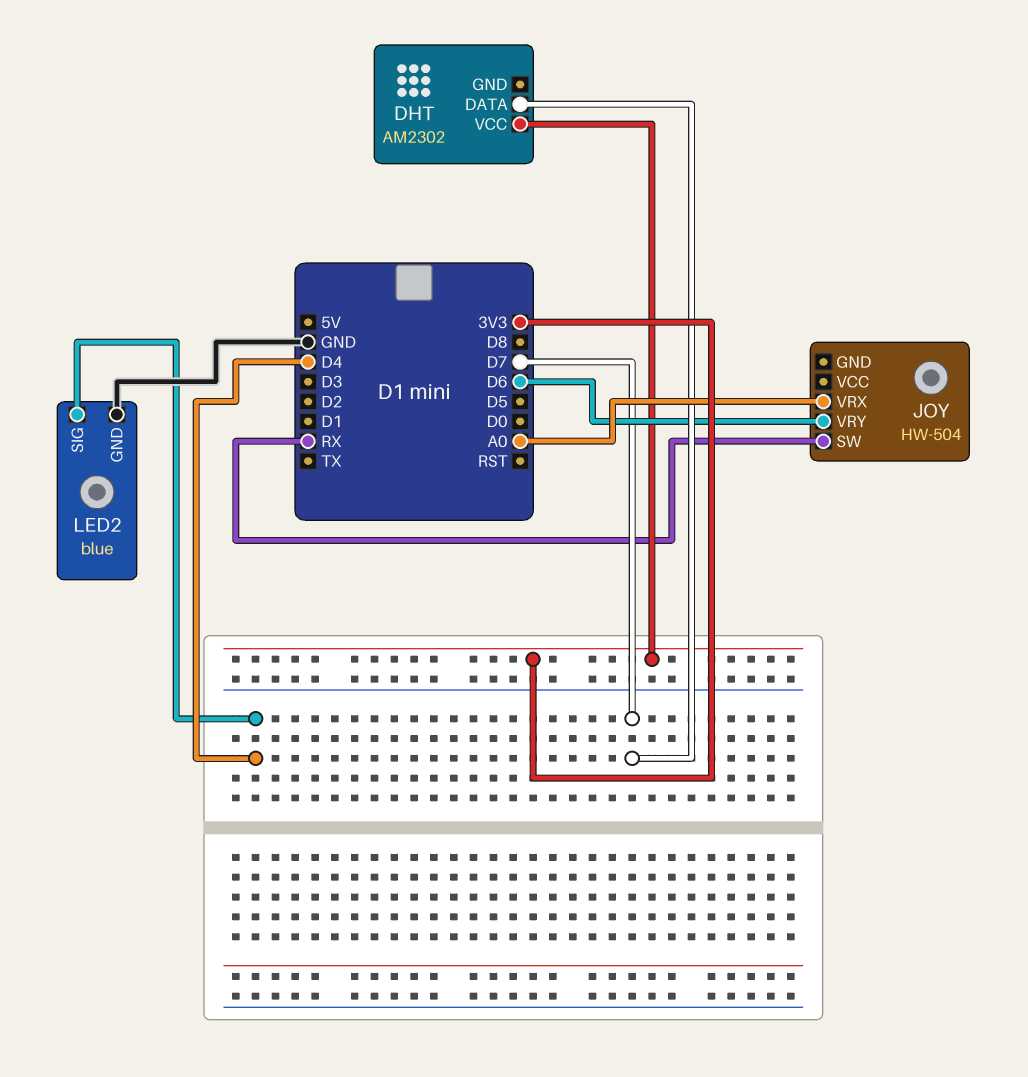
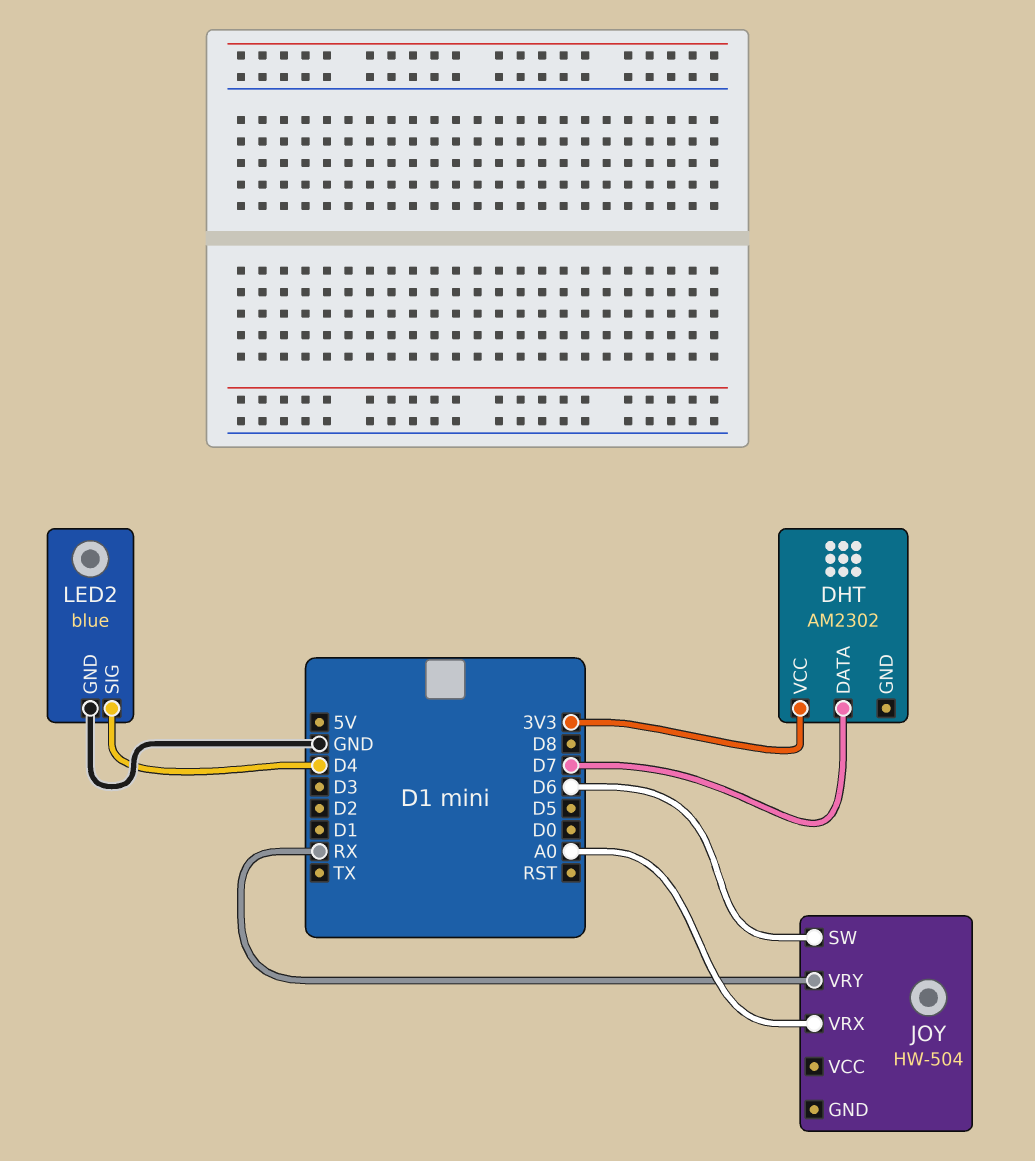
JOY pin SW: RX -> D6
JOY pin VRY: D6 -> RX

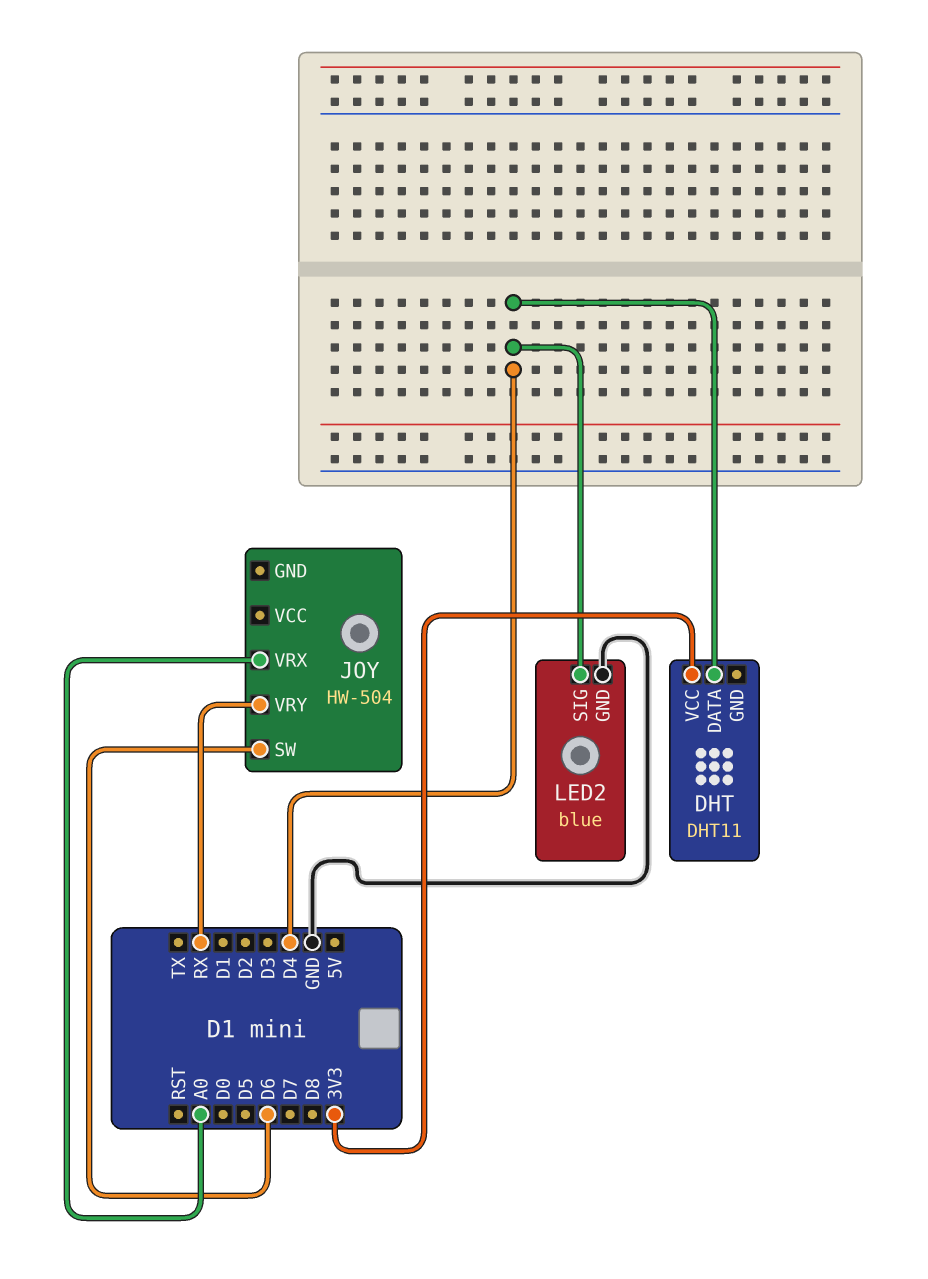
DHT: AM2302 -> DHT11
DHT pin DATA: D7 -> D4

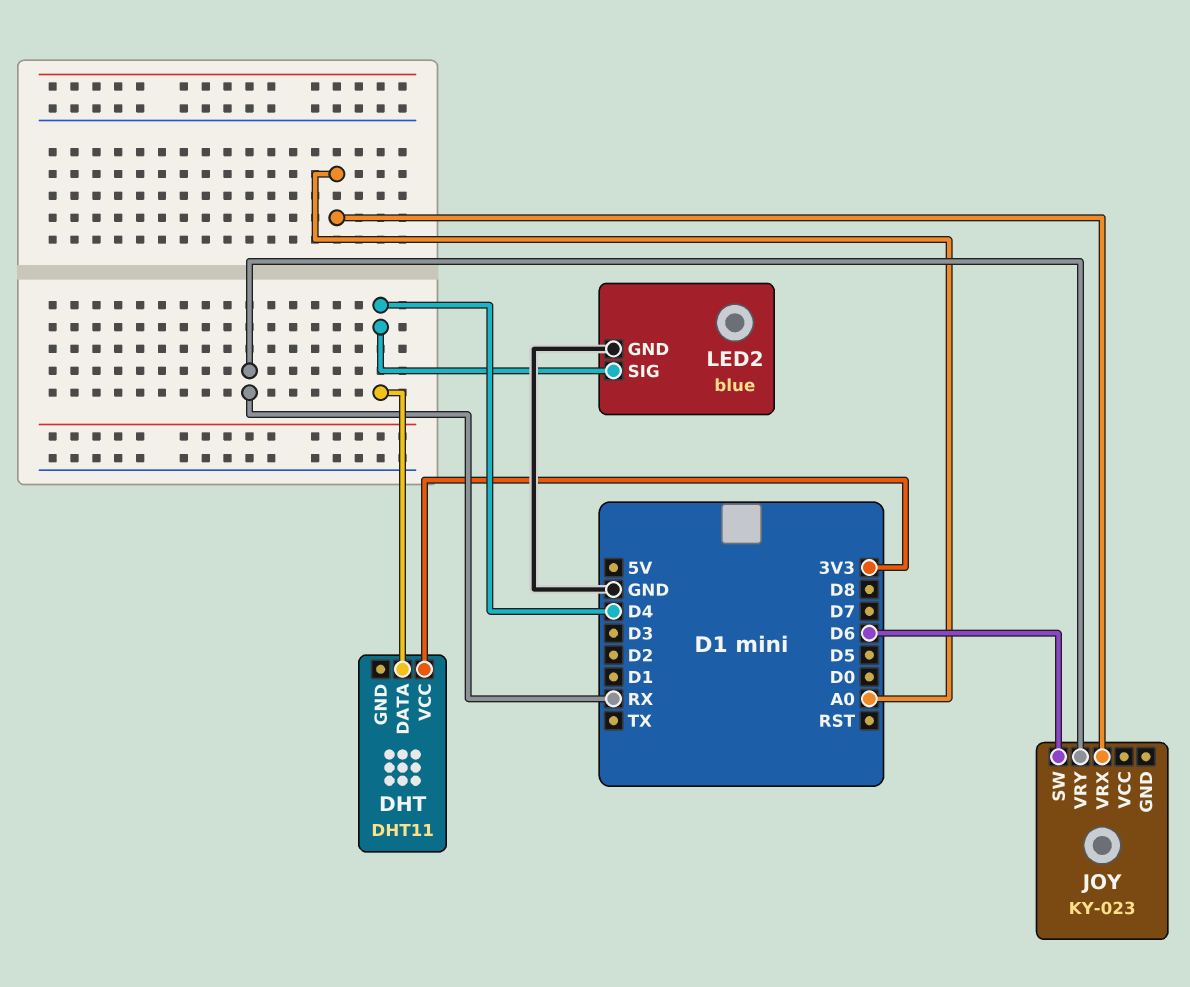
JOY: HW-504 -> KY-023

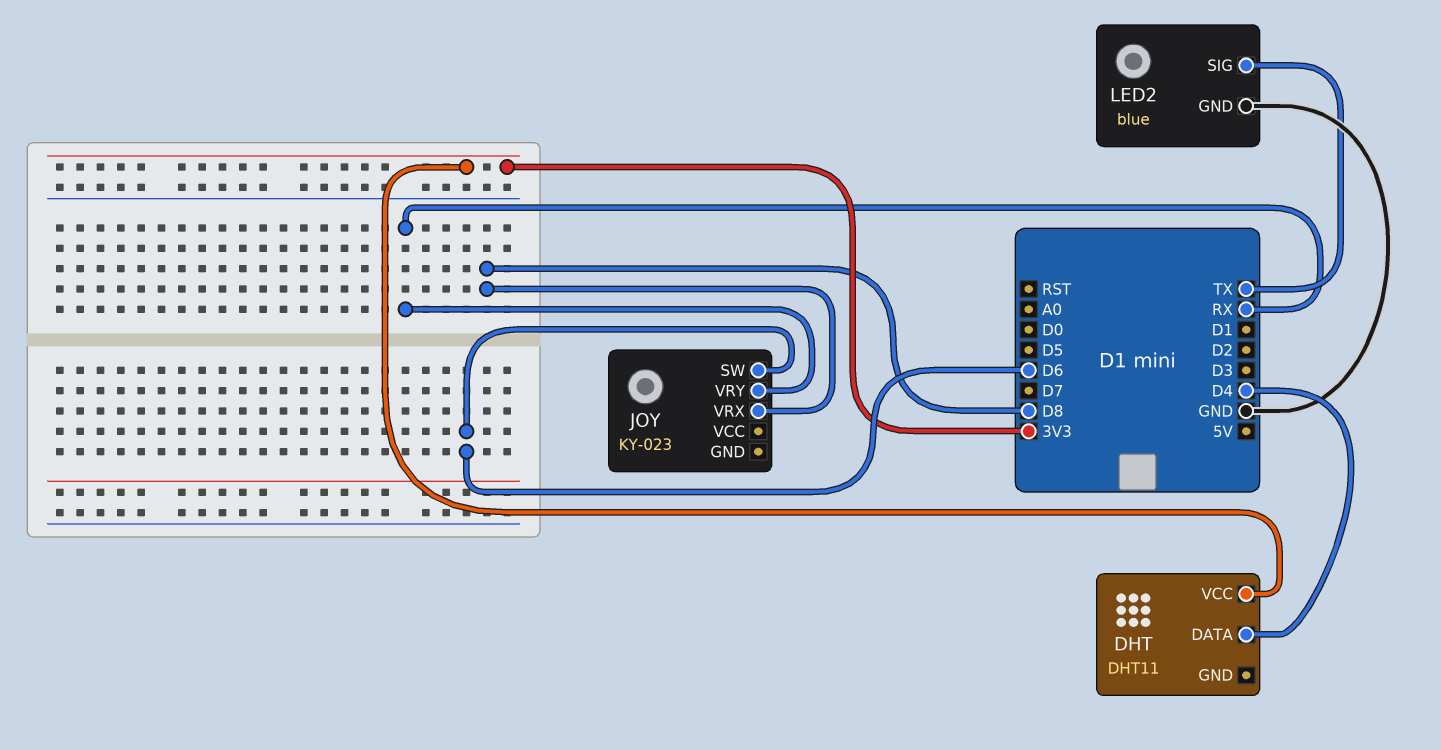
JOY pin VRX: A0 -> D8
LED2 pin SIG: D4 -> TX

